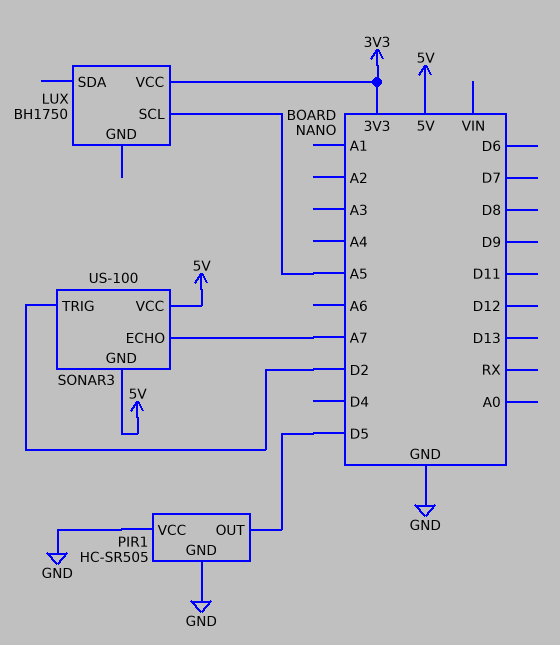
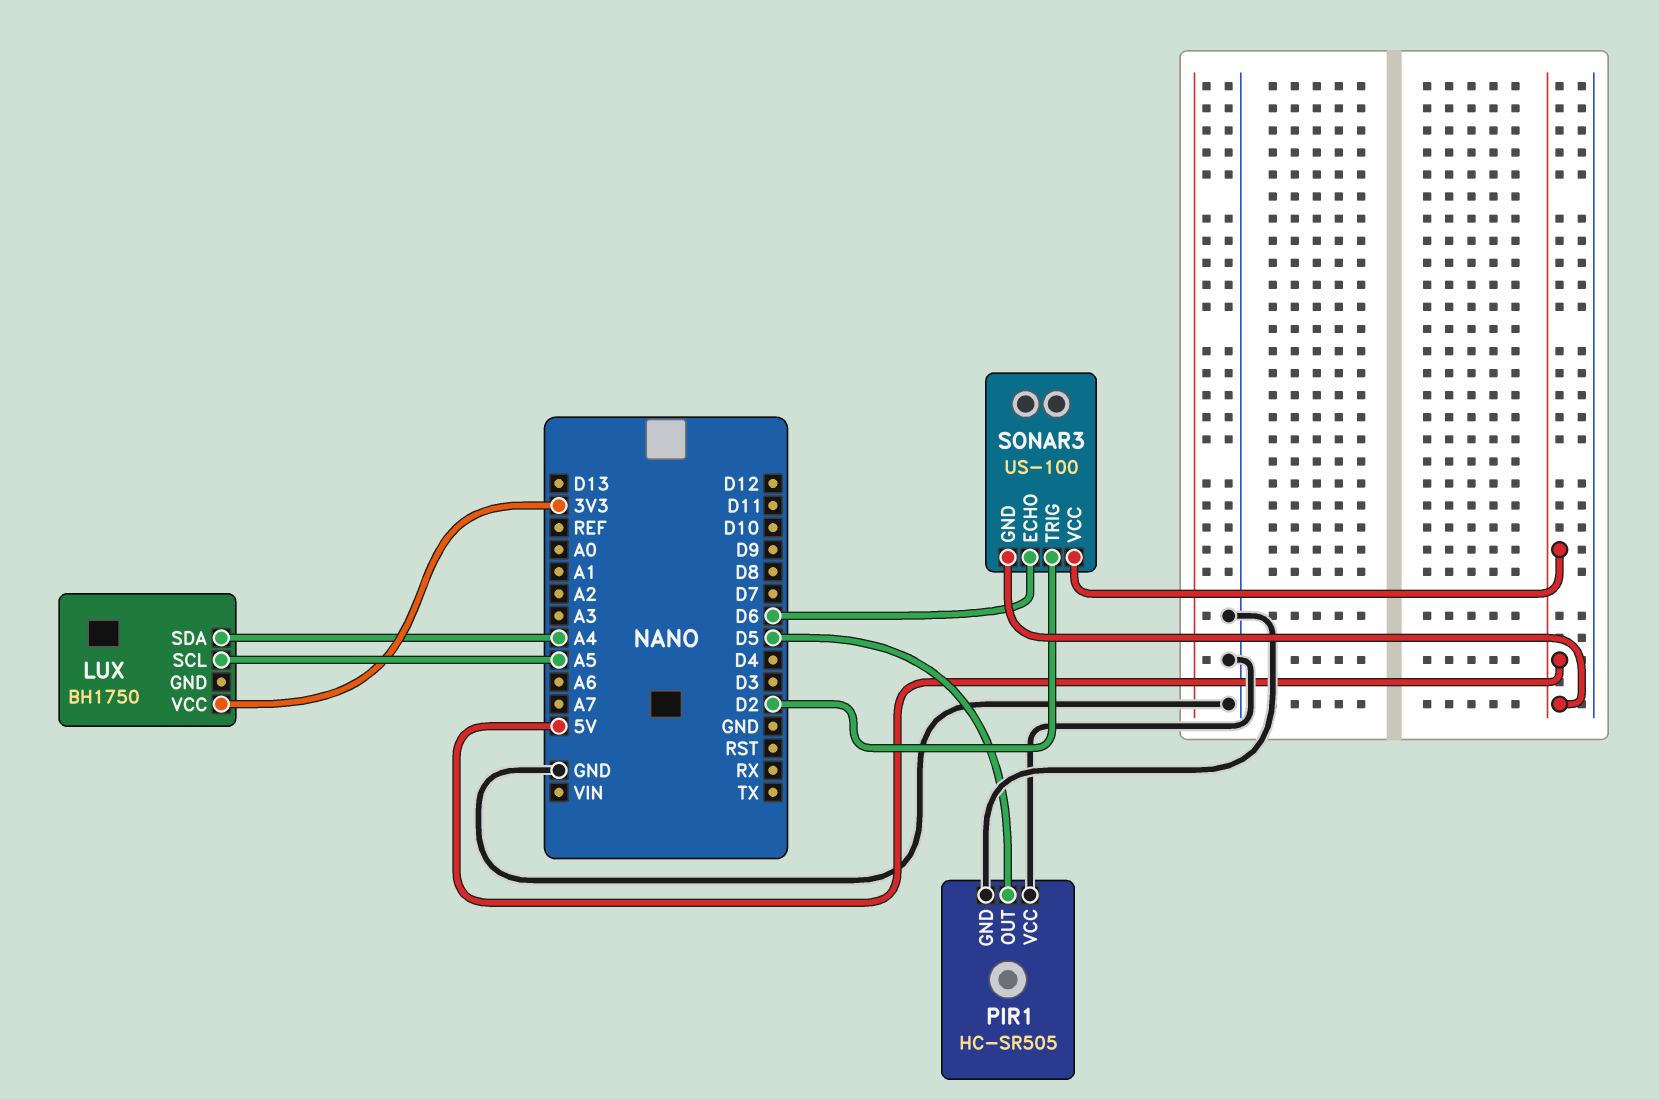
LUX pin SDA: none -> A4
SONAR3 pin ECHO: A7 -> D6

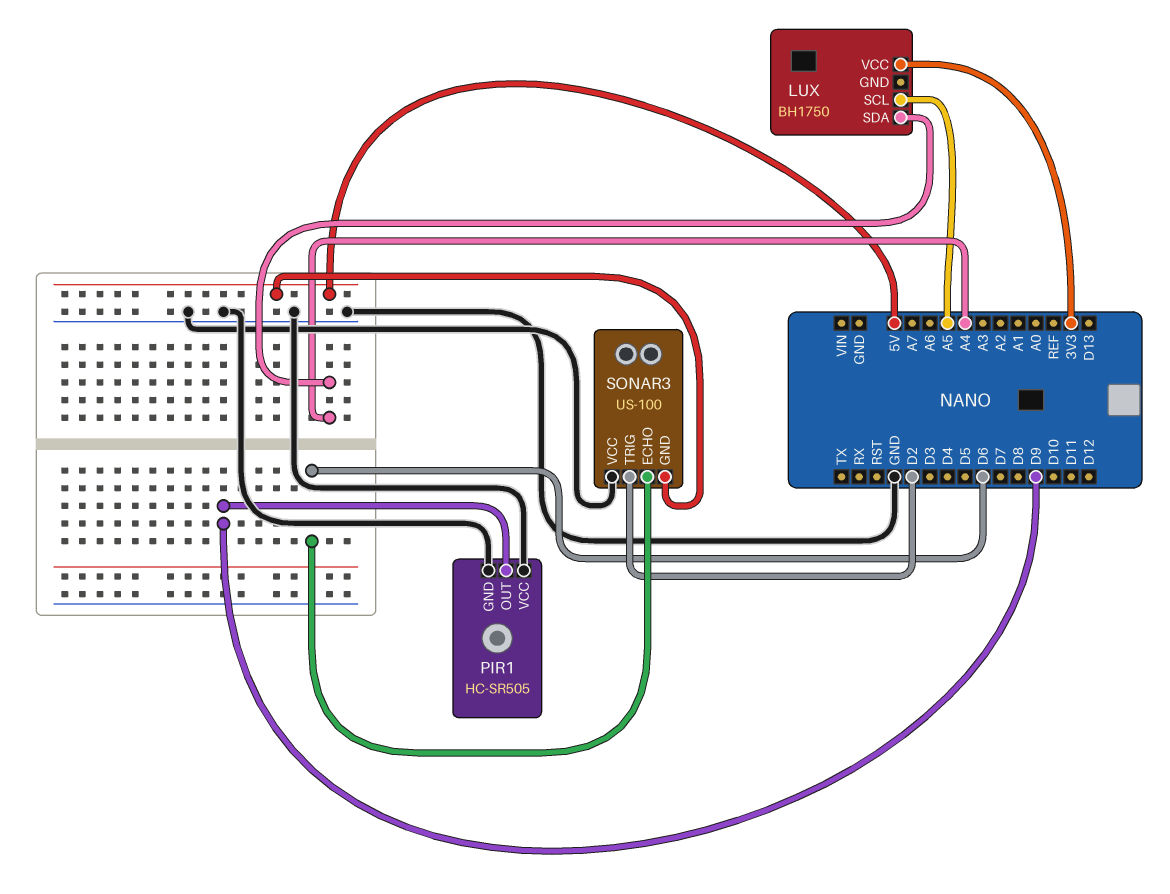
PIR1 pin OUT: D5 -> D9
SONAR3 pin VCC: 5V -> GND

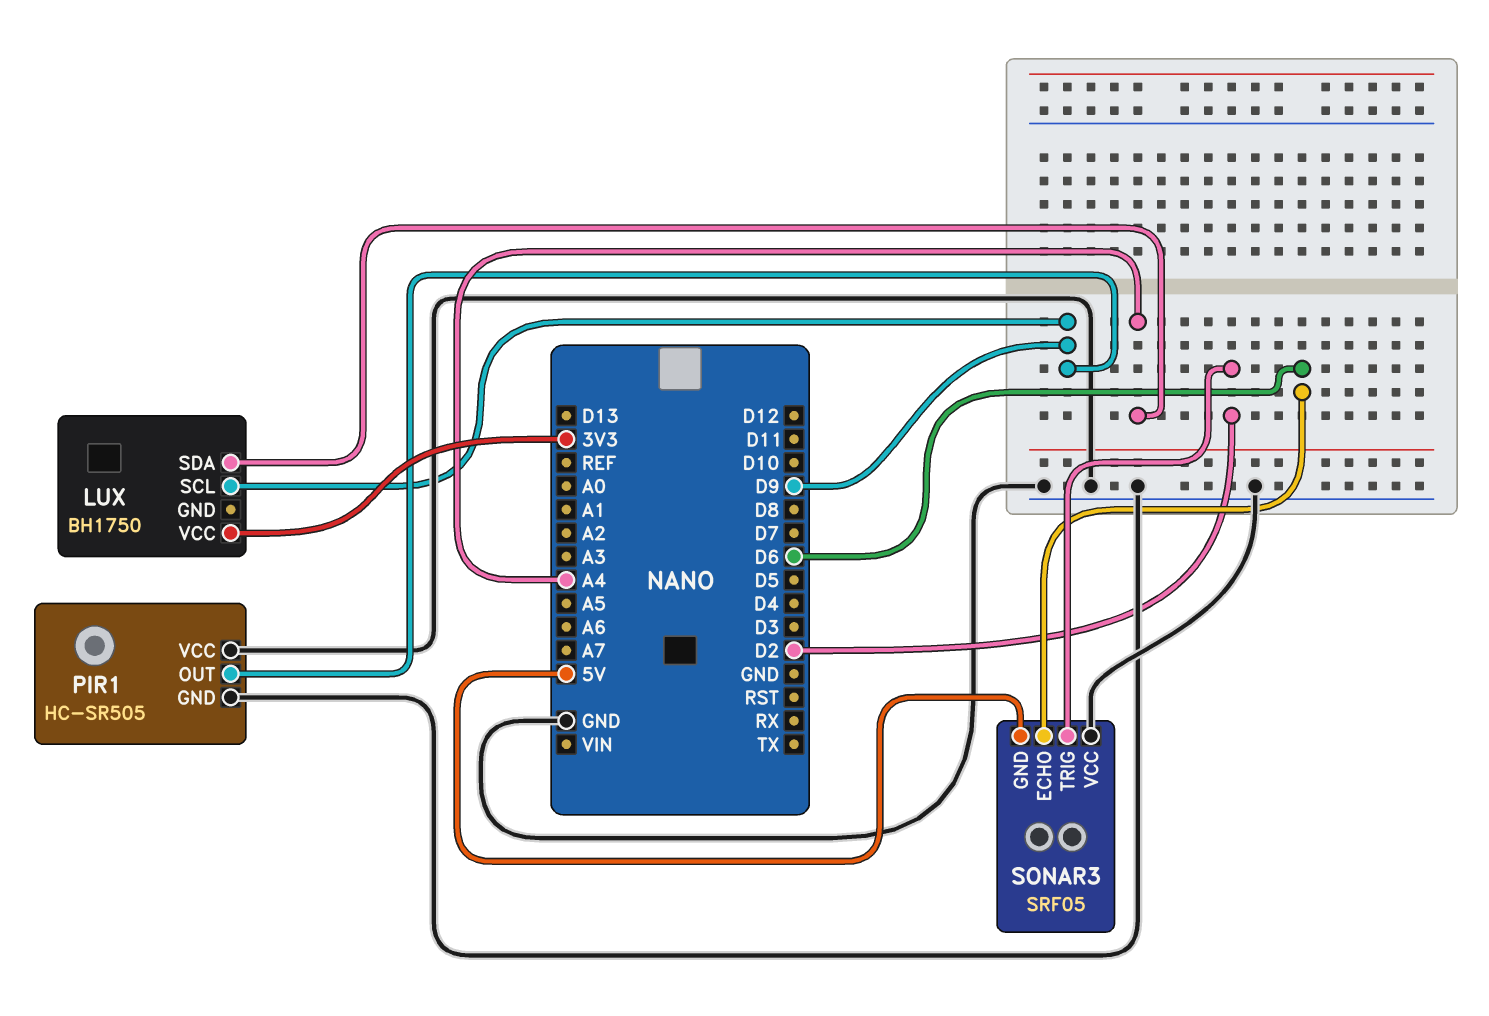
LUX pin SCL: A5 -> D9
SONAR3: US-100 -> SRF05

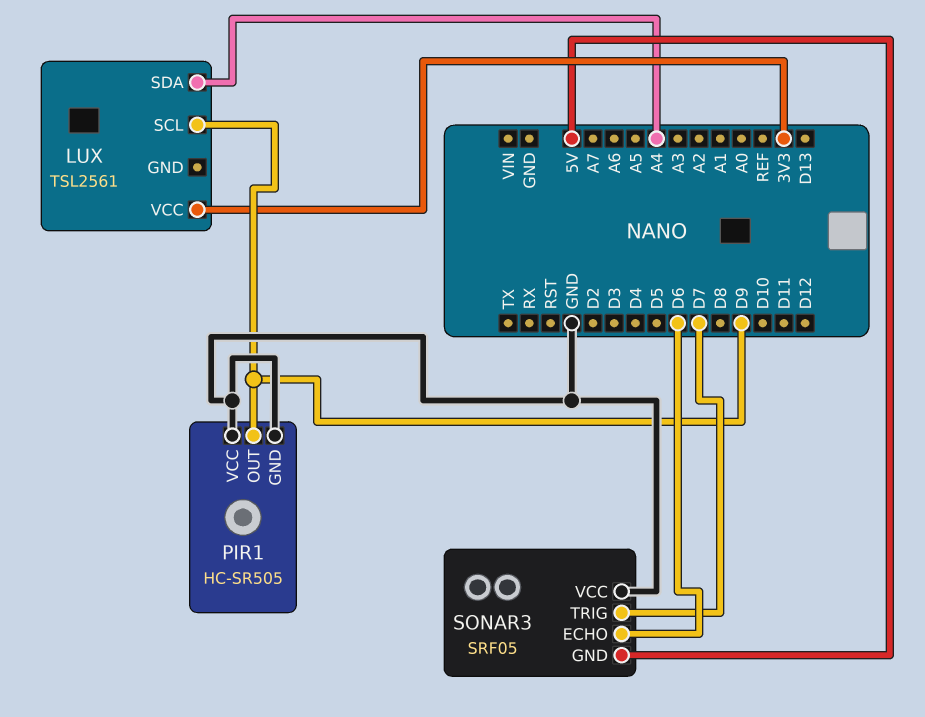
LUX: BH1750 -> TSL2561
SONAR3 pin TRIG: D2 -> D7

